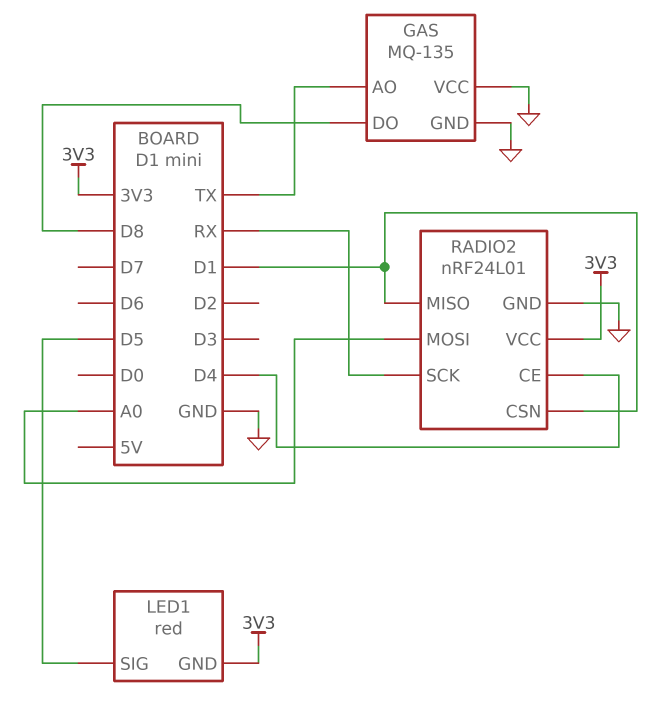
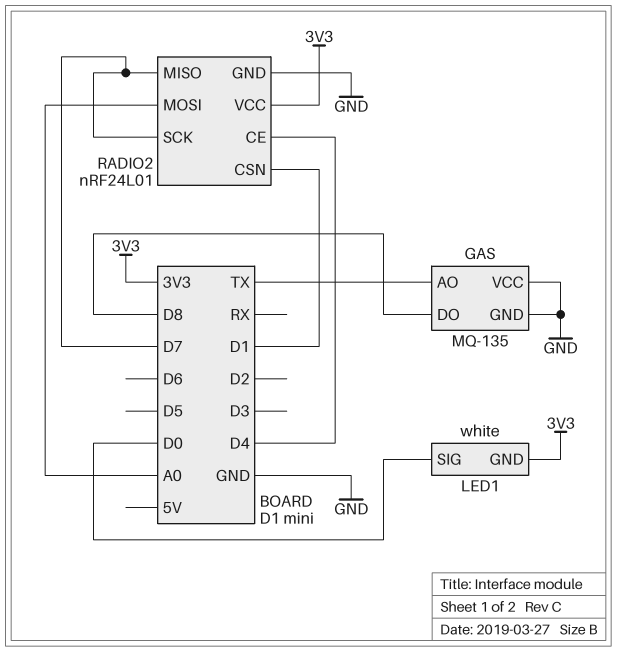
LED1: red -> white
LED1 pin SIG: D5 -> D0
RADIO2 pin MISO: D1 -> D7
RADIO2 pin SCK: RX -> D7

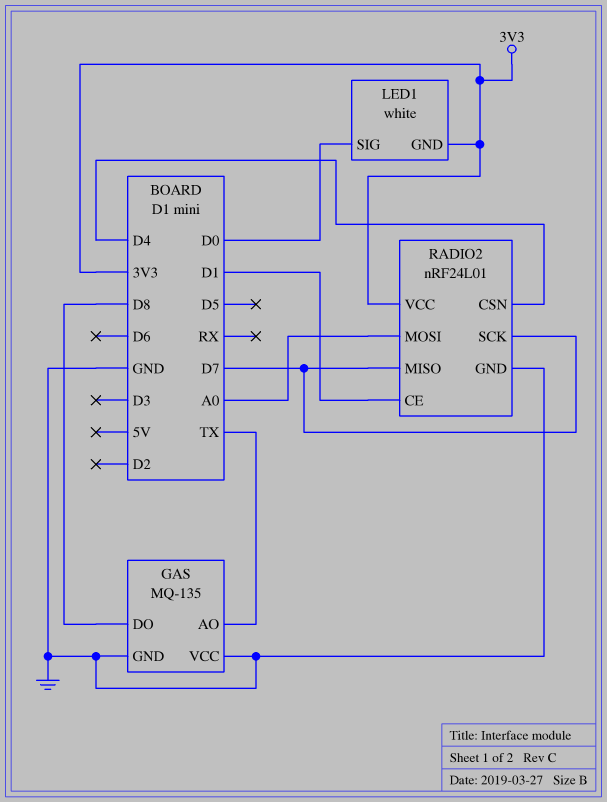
RADIO2 pin CE: D4 -> D1
RADIO2 pin CSN: D1 -> D4

